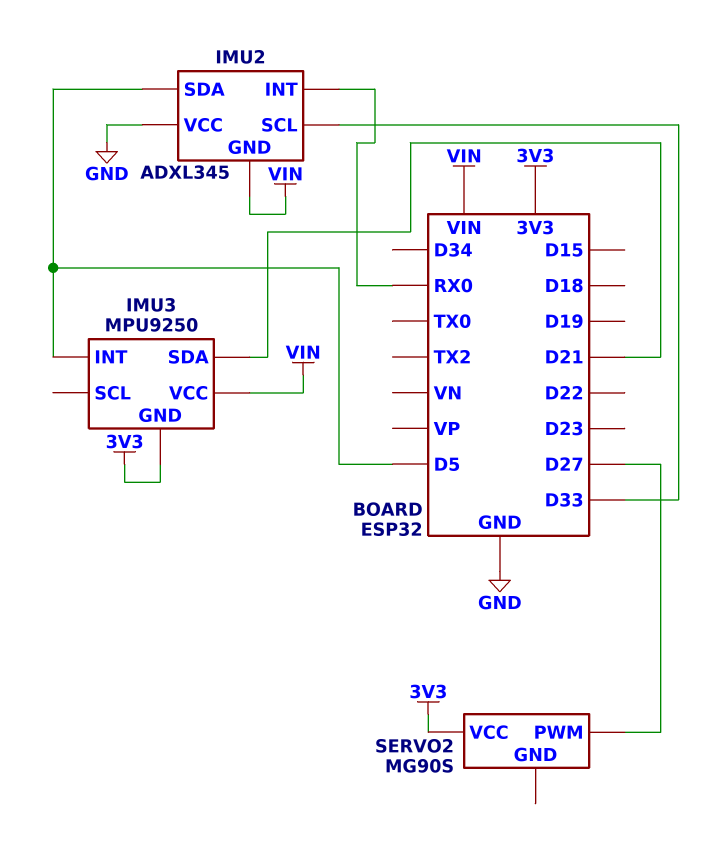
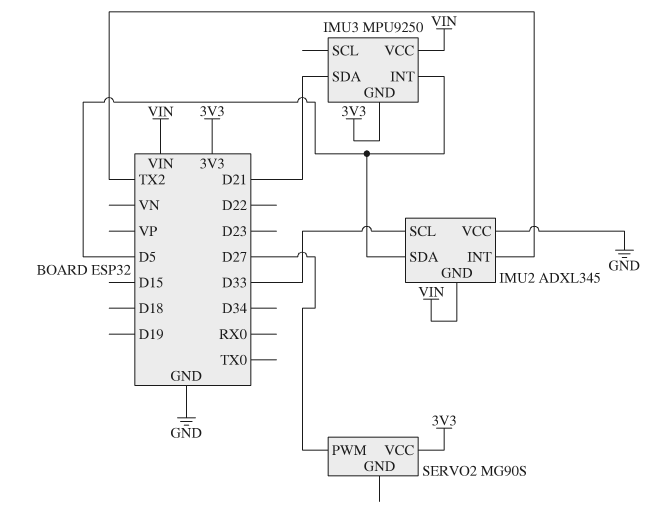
IMU2 pin INT: RX0 -> TX2

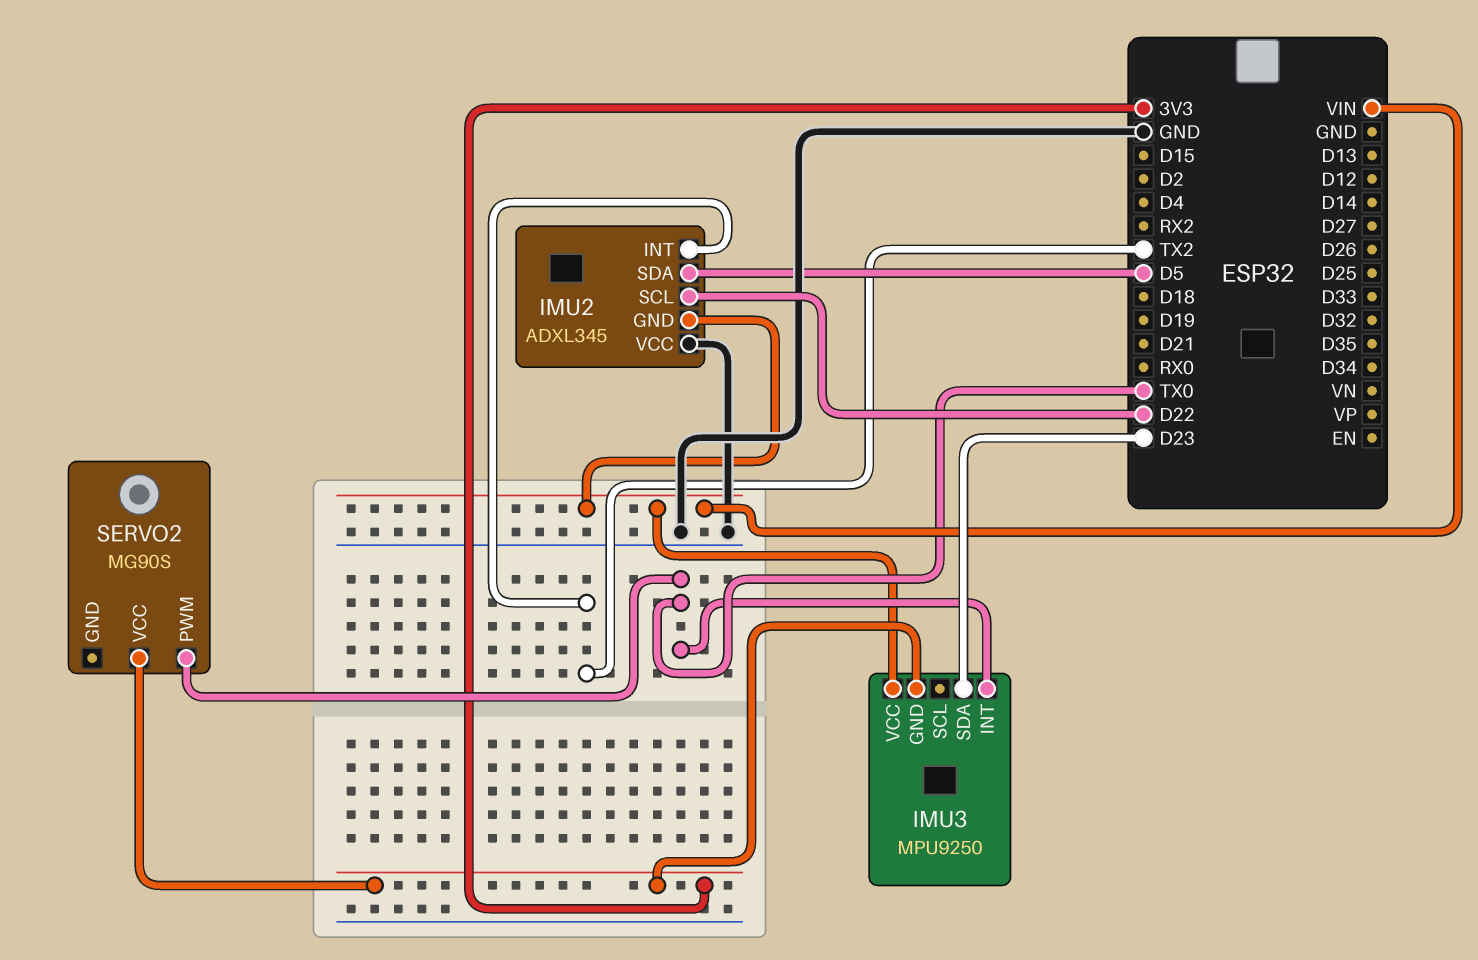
IMU2 pin SCL: D33 -> D22
IMU3 pin INT: D5 -> TX0
IMU3 pin SDA: D21 -> D23
SERVO2 pin PWM: D27 -> TX0

